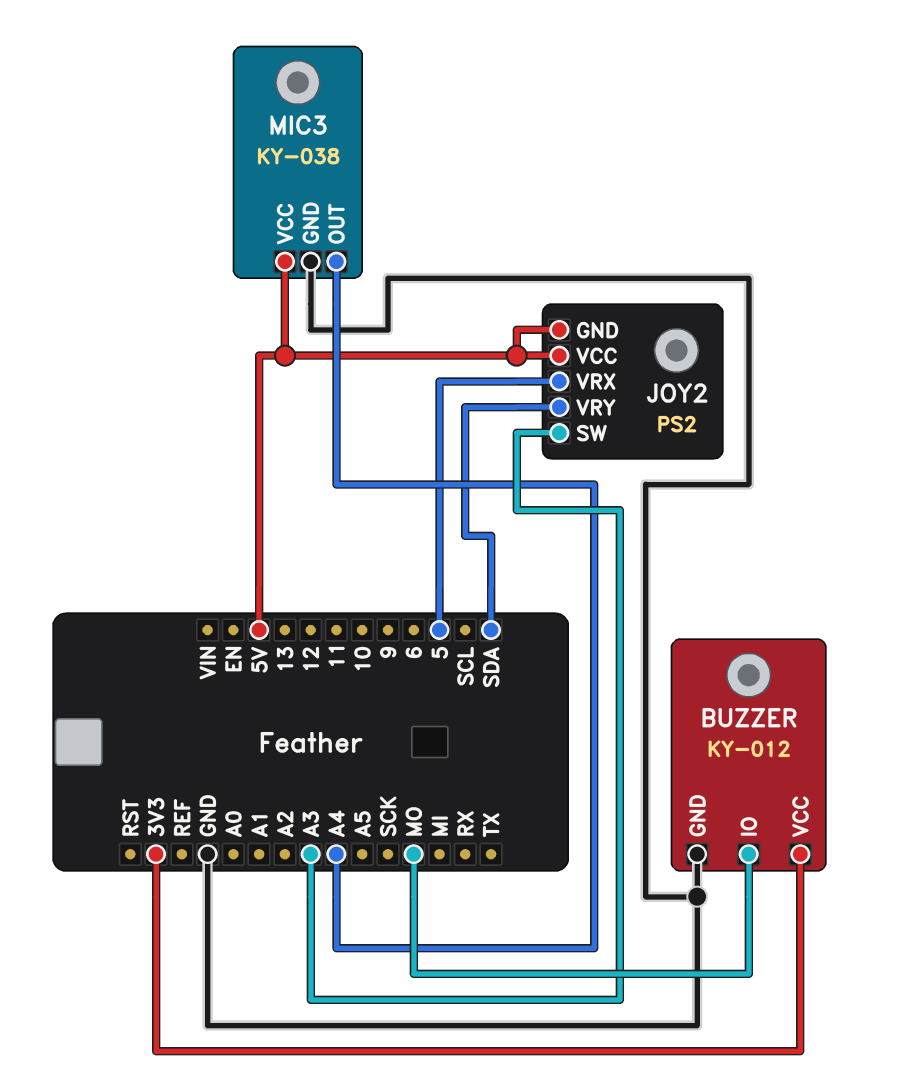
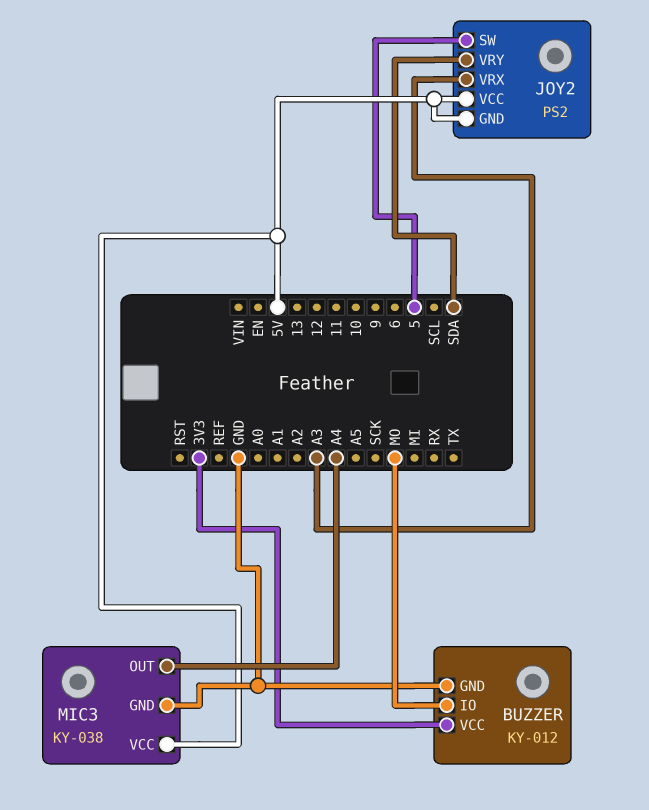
JOY2 pin SW: A3 -> 5
JOY2 pin VRX: 5 -> A3

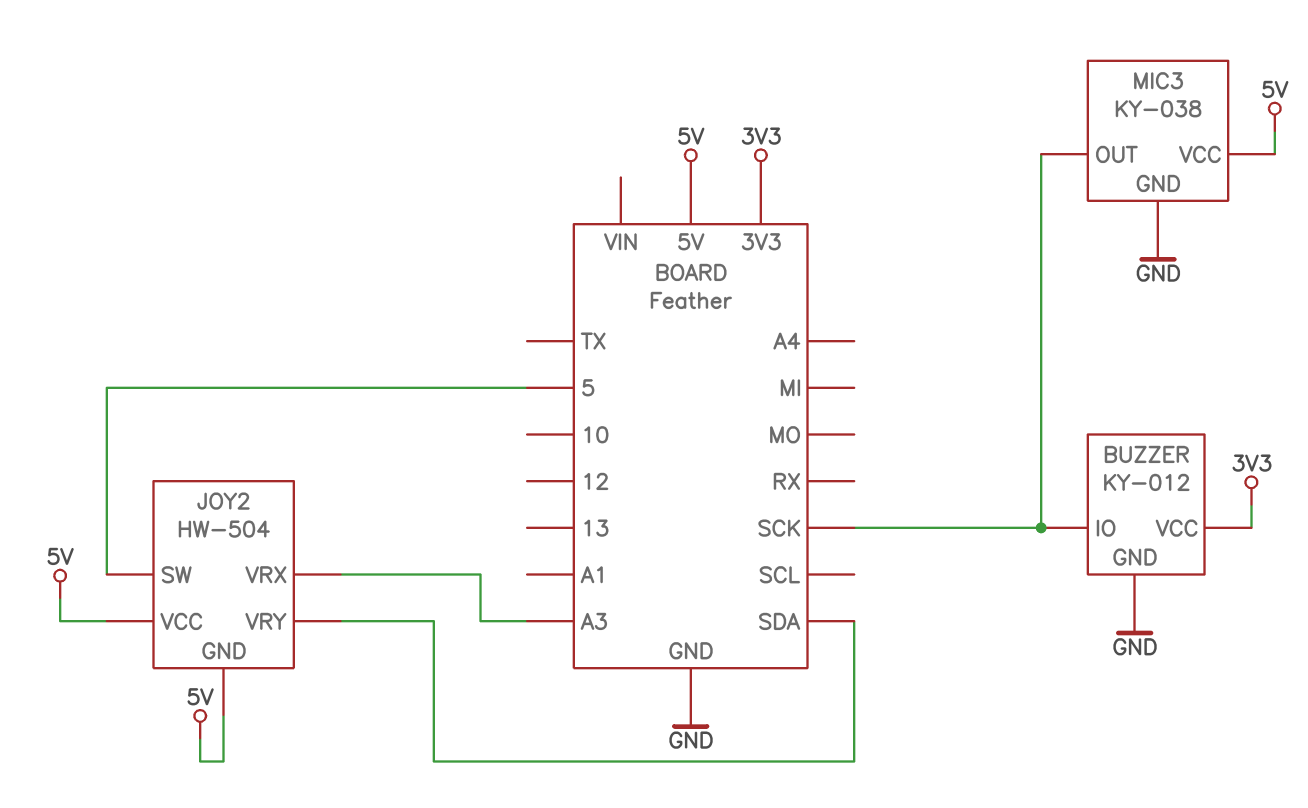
BUZZER pin IO: MO -> SCK
JOY2: PS2 -> HW-504
MIC3 pin OUT: A4 -> SCK

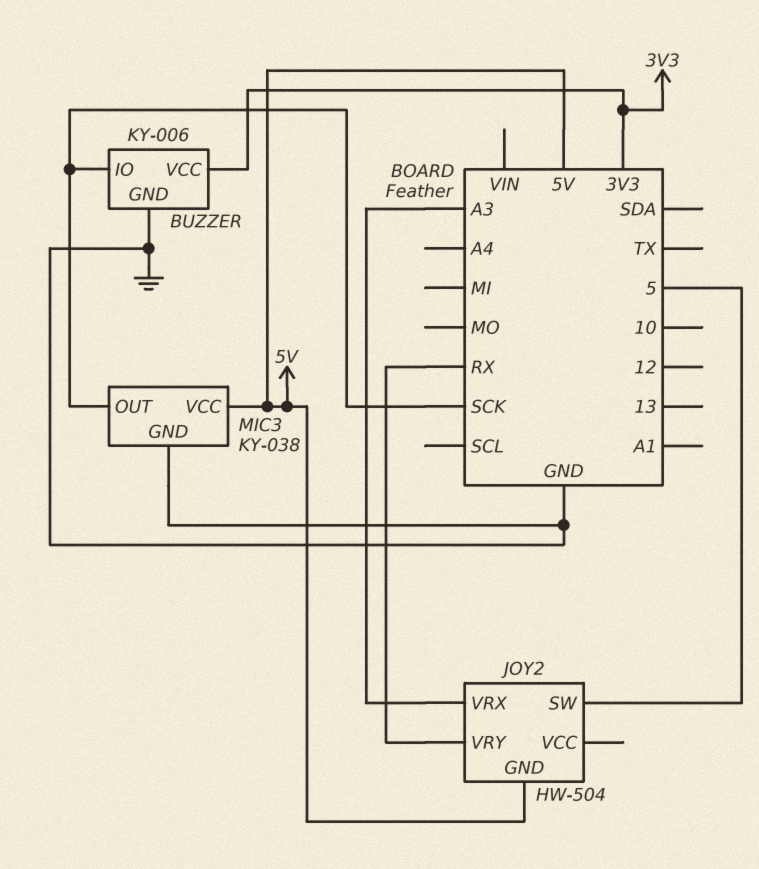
BUZZER: KY-012 -> KY-006
JOY2 pin VCC: 5V -> none
JOY2 pin VRY: SDA -> RX

